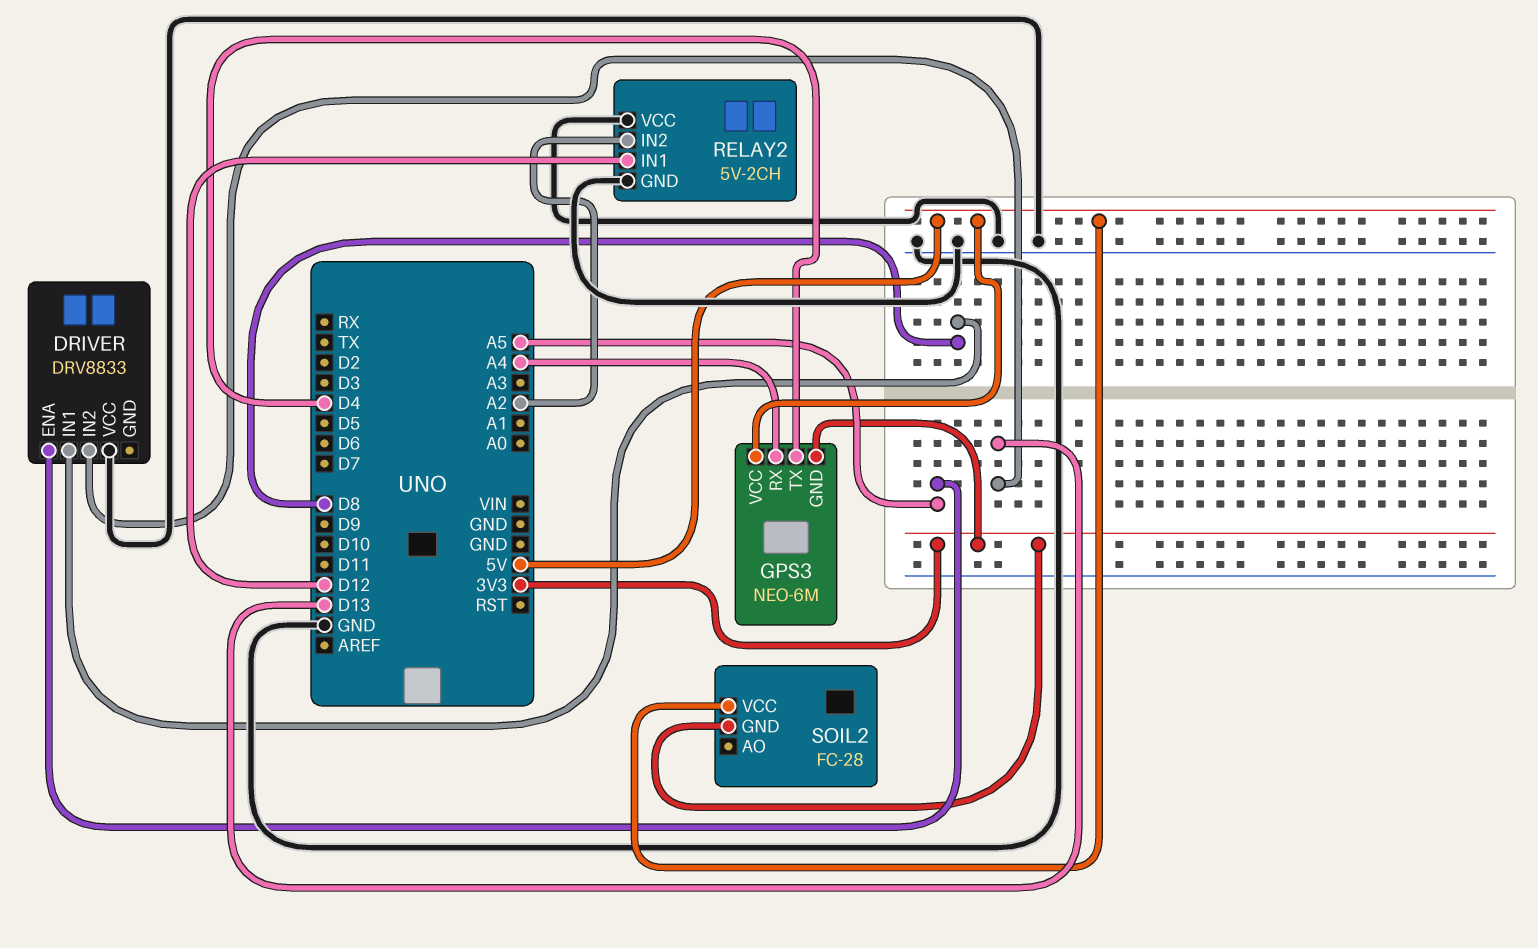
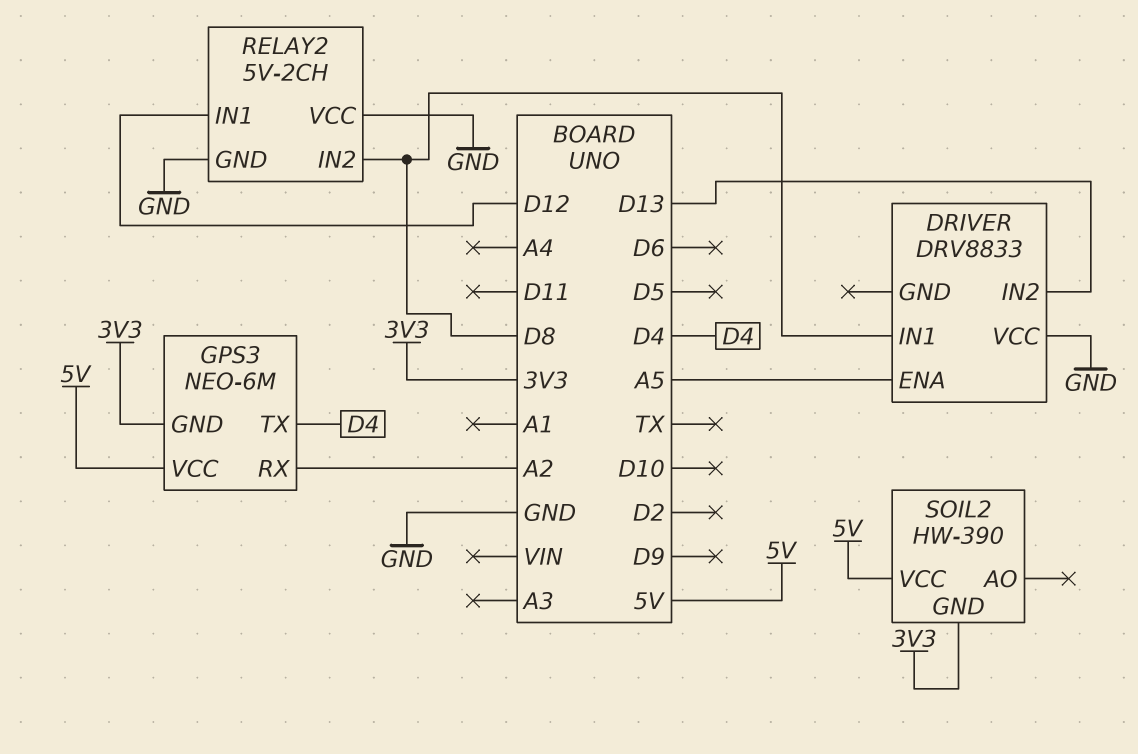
GPS3 pin RX: A4 -> A2
RELAY2 pin IN2: A2 -> D8
SOIL2: FC-28 -> HW-390

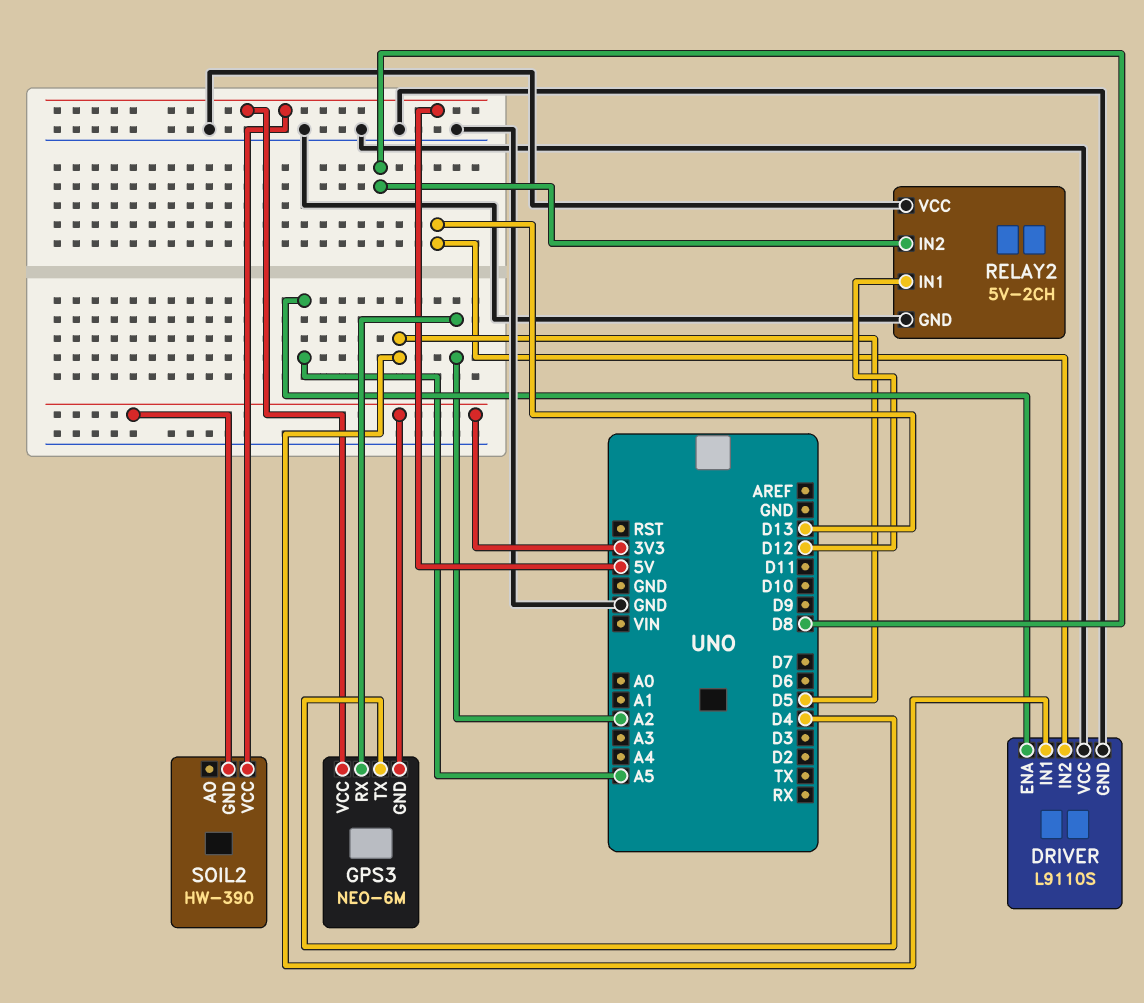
DRIVER: DRV8833 -> L9110S
DRIVER pin GND: none -> GND
DRIVER pin IN1: D8 -> D5

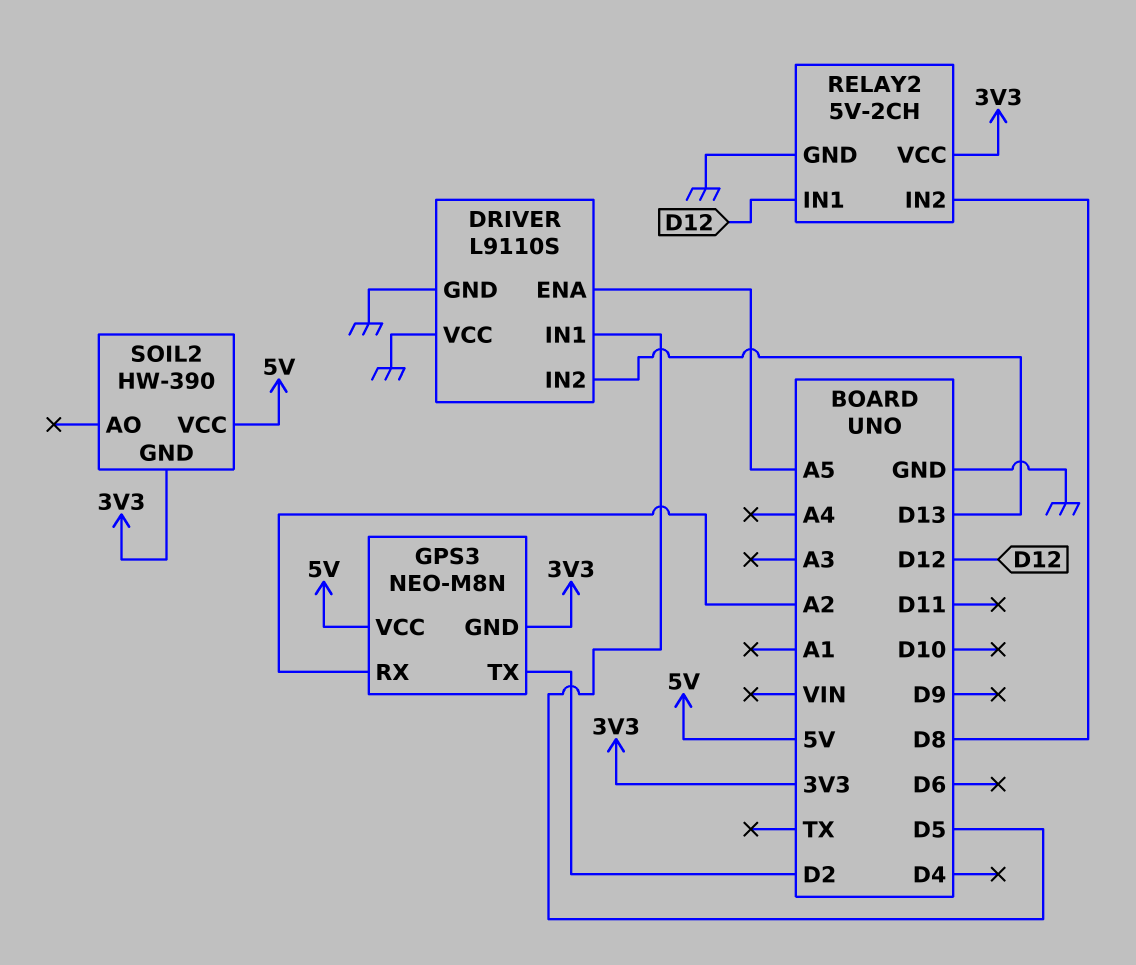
GPS3: NEO-6M -> NEO-M8N
GPS3 pin TX: D4 -> D2
RELAY2 pin VCC: GND -> 3V3

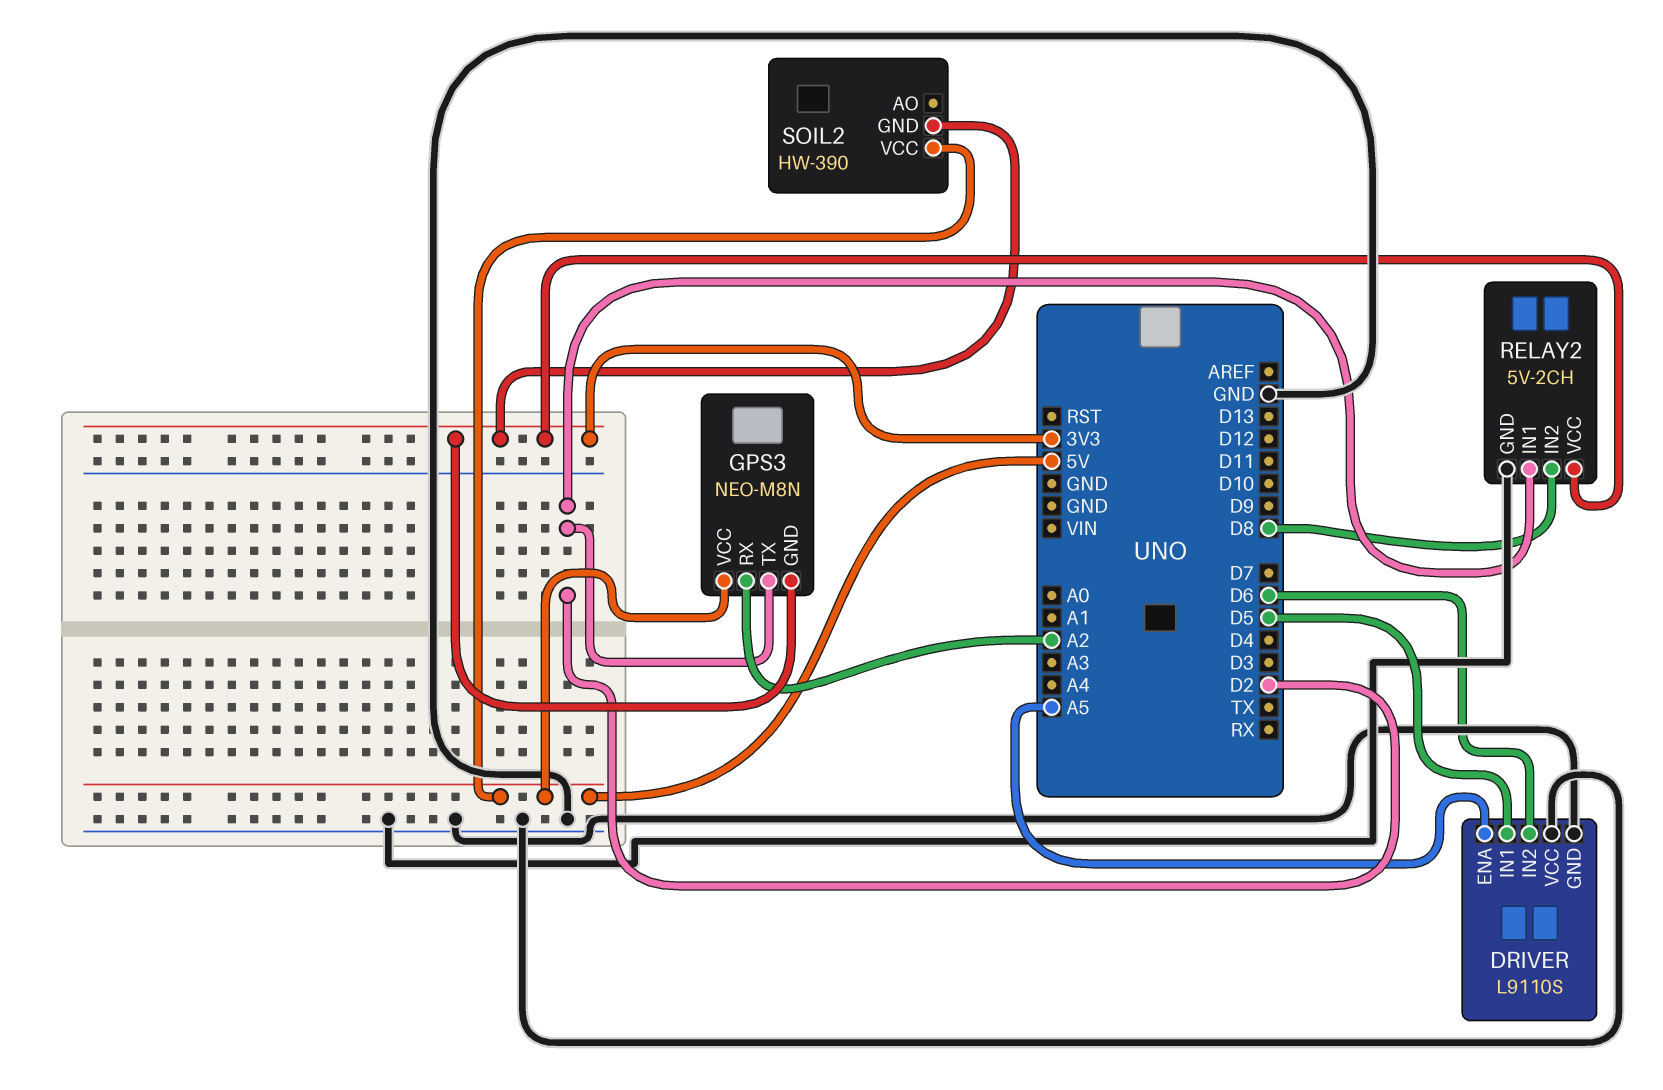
DRIVER pin IN2: D13 -> D6
RELAY2 pin IN1: D12 -> D2

